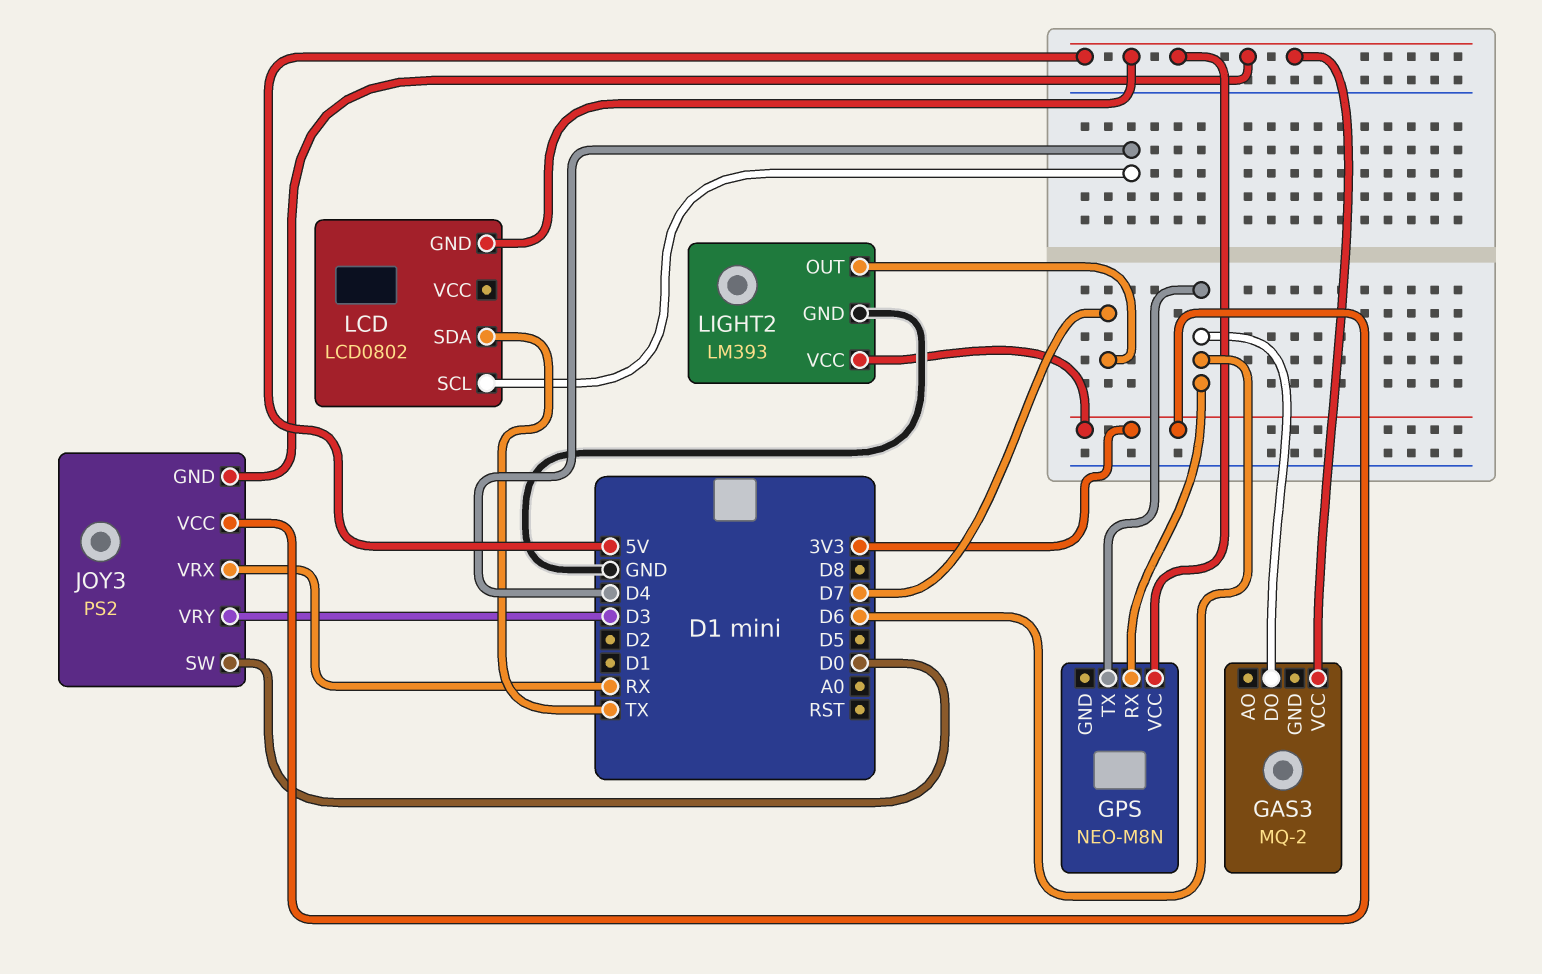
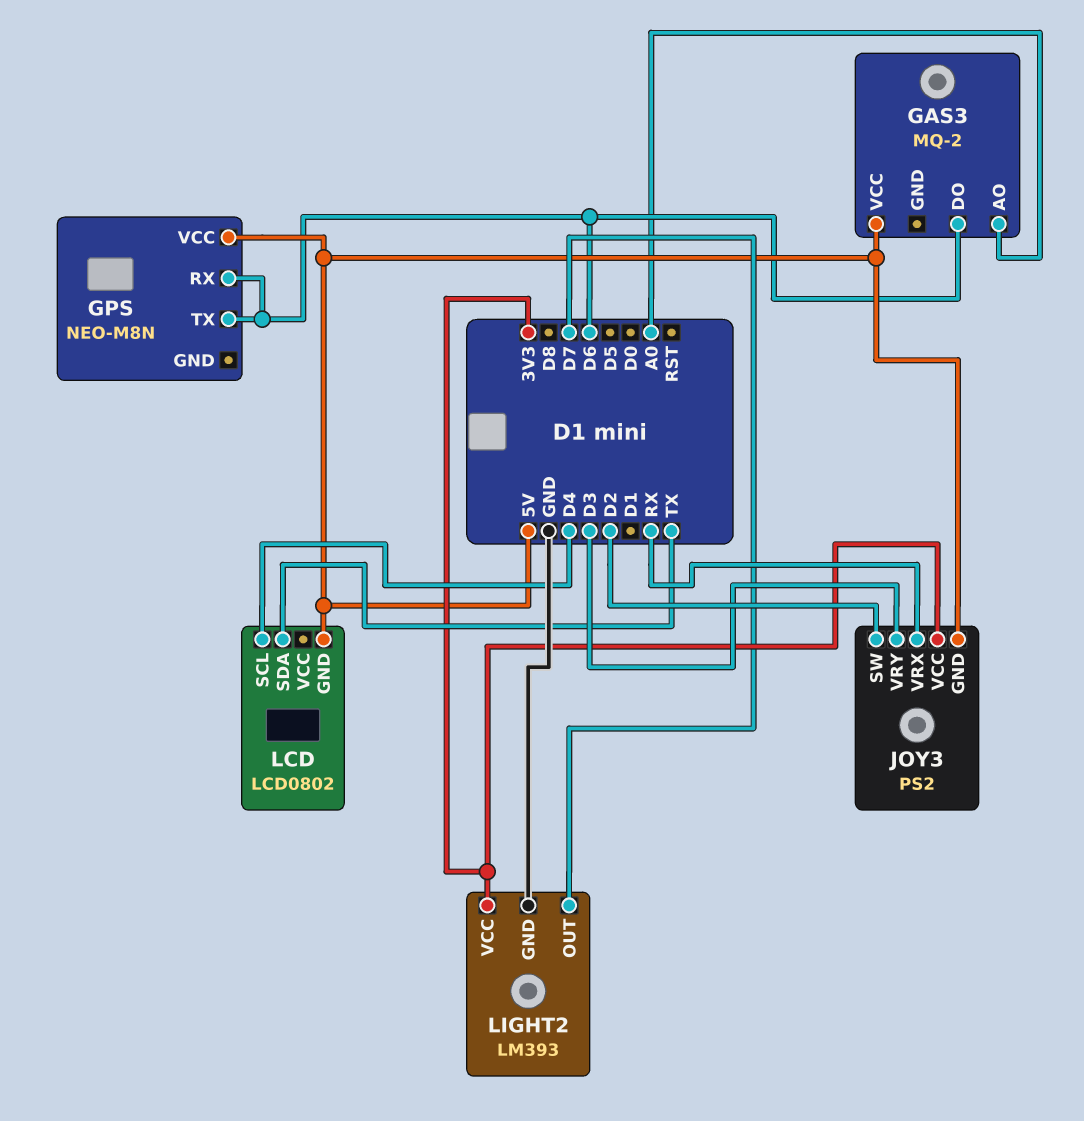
GAS3 pin AO: none -> A0
JOY3 pin SW: D0 -> D2

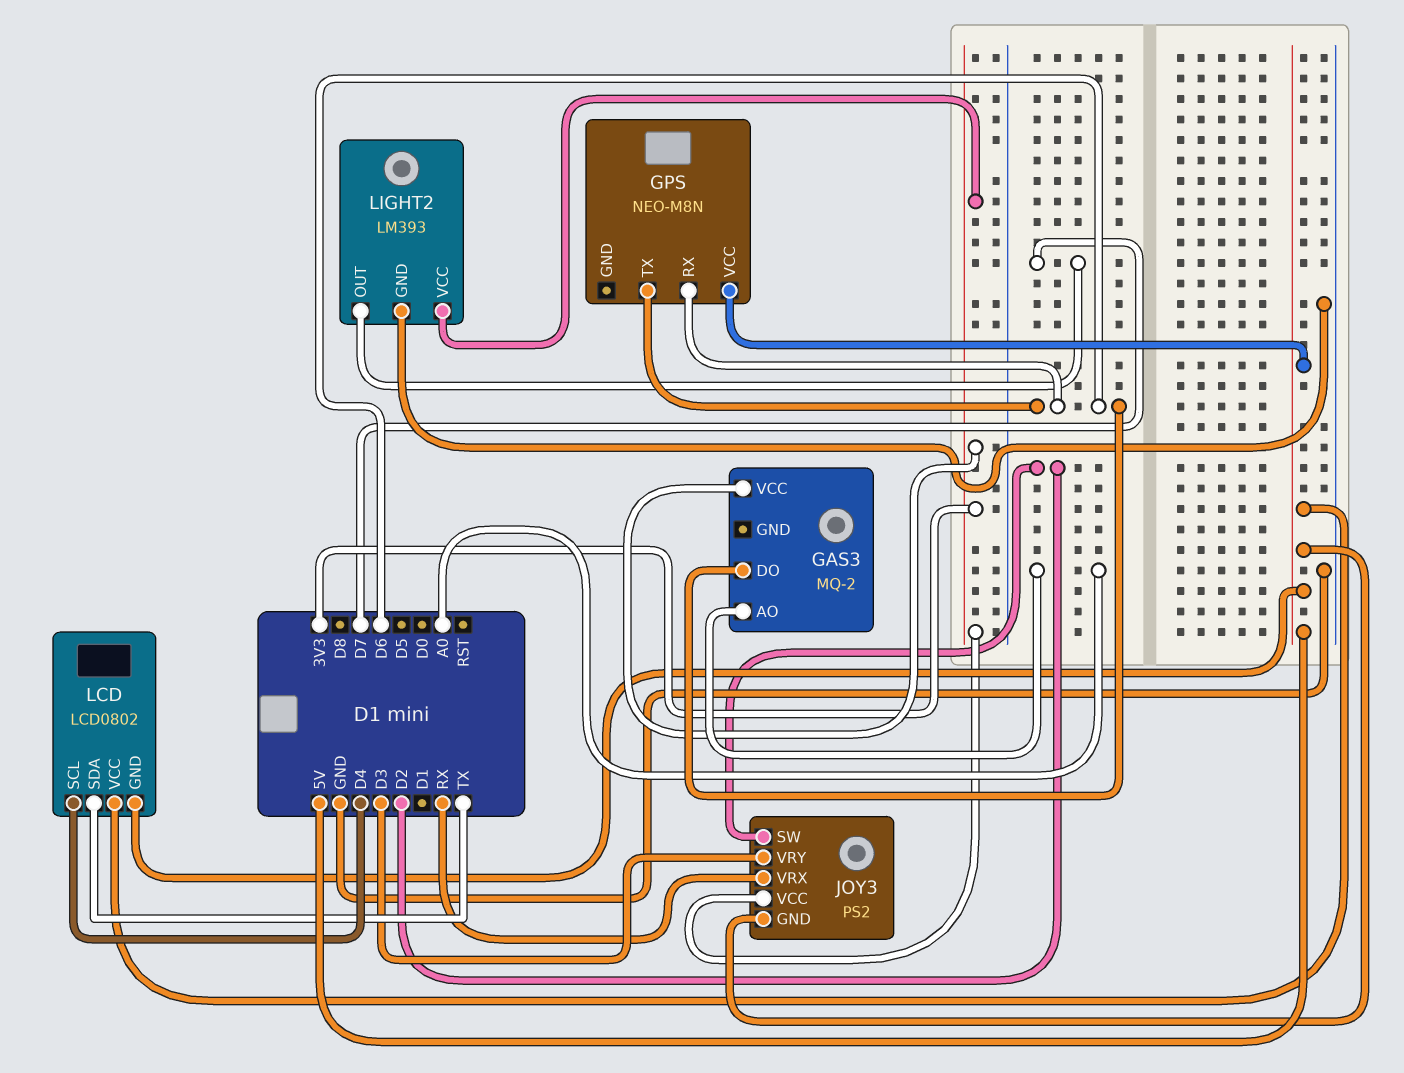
GAS3 pin VCC: 5V -> 3V3
LCD pin VCC: none -> 5V

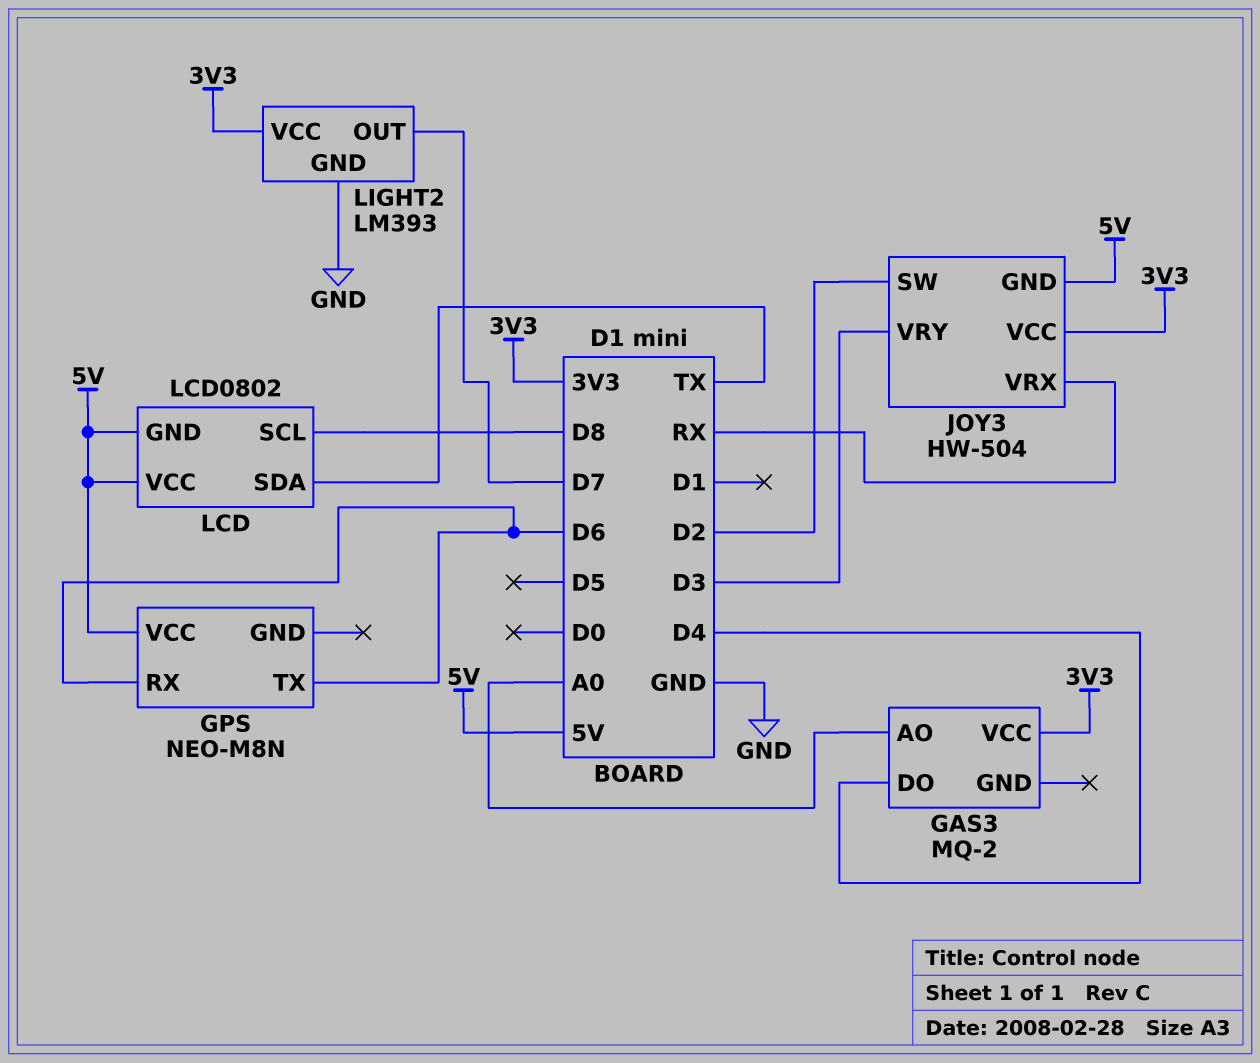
GAS3 pin DO: D6 -> D4
JOY3: PS2 -> HW-504
LCD pin SCL: D4 -> D8

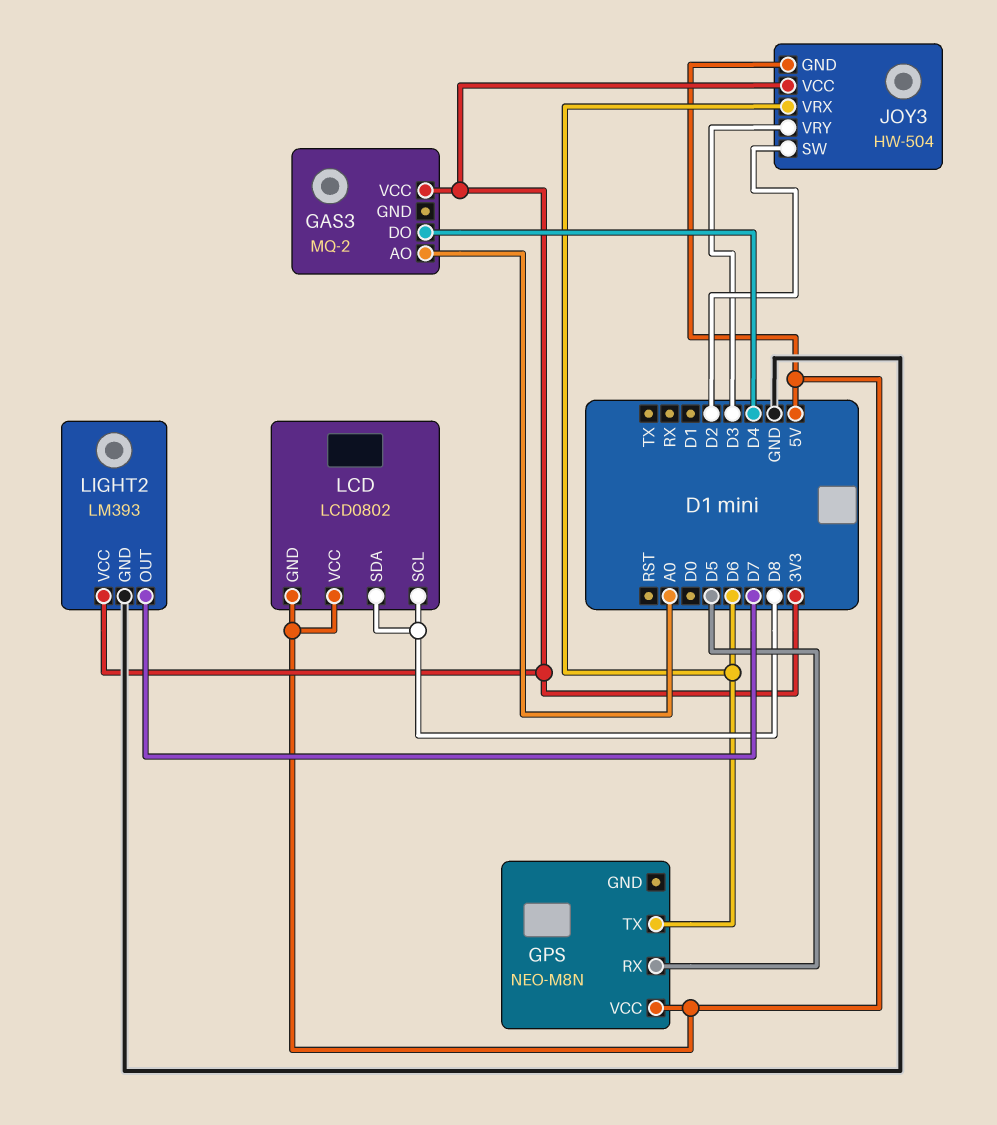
GPS pin RX: D6 -> D5
JOY3 pin VRX: RX -> D6
LCD pin SDA: TX -> D8

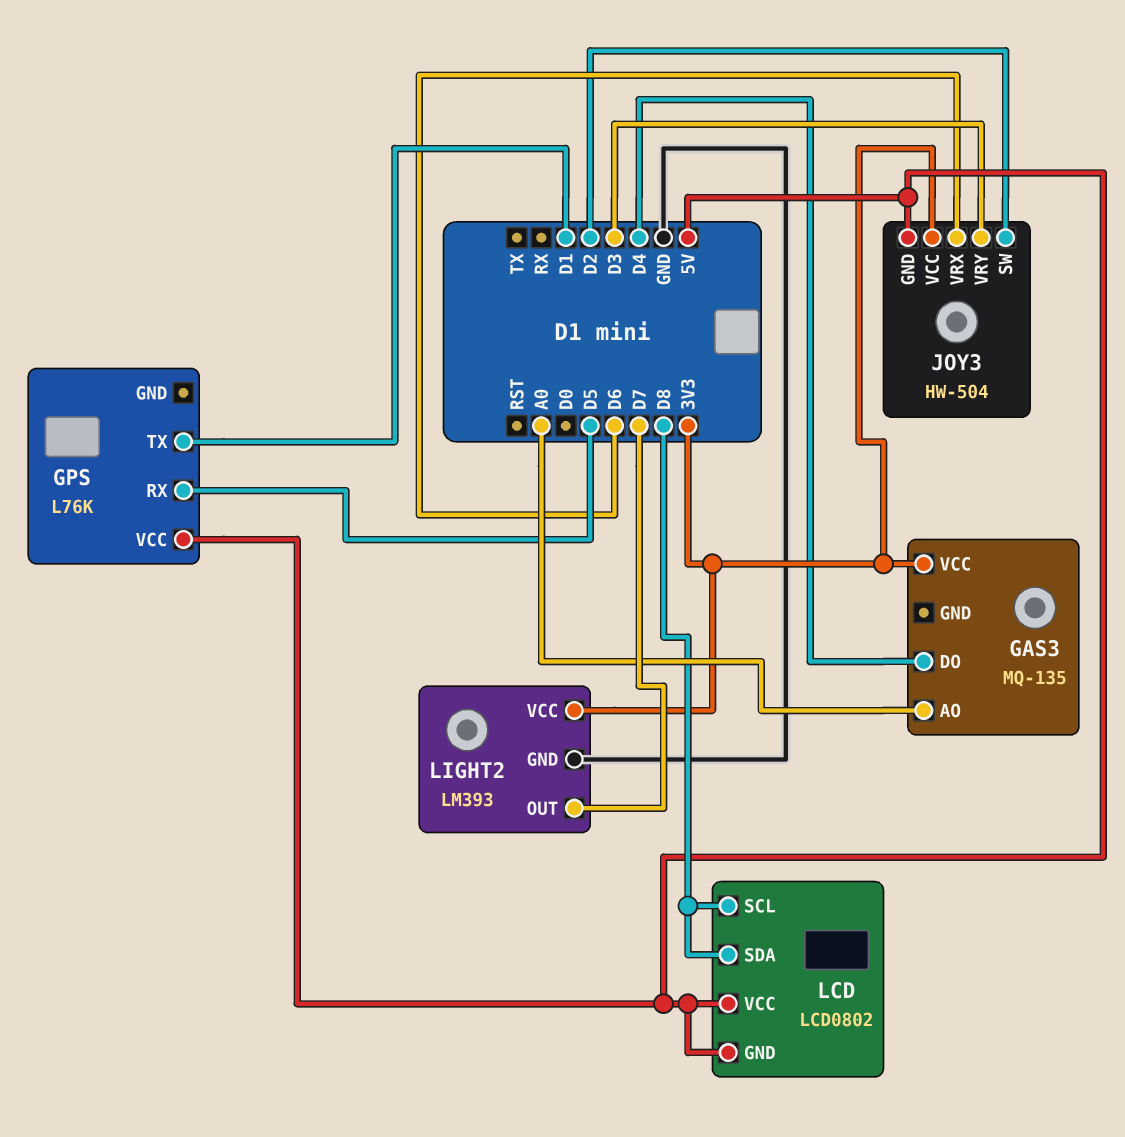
GAS3: MQ-2 -> MQ-135
GPS: NEO-M8N -> L76K
GPS pin TX: D6 -> D1

